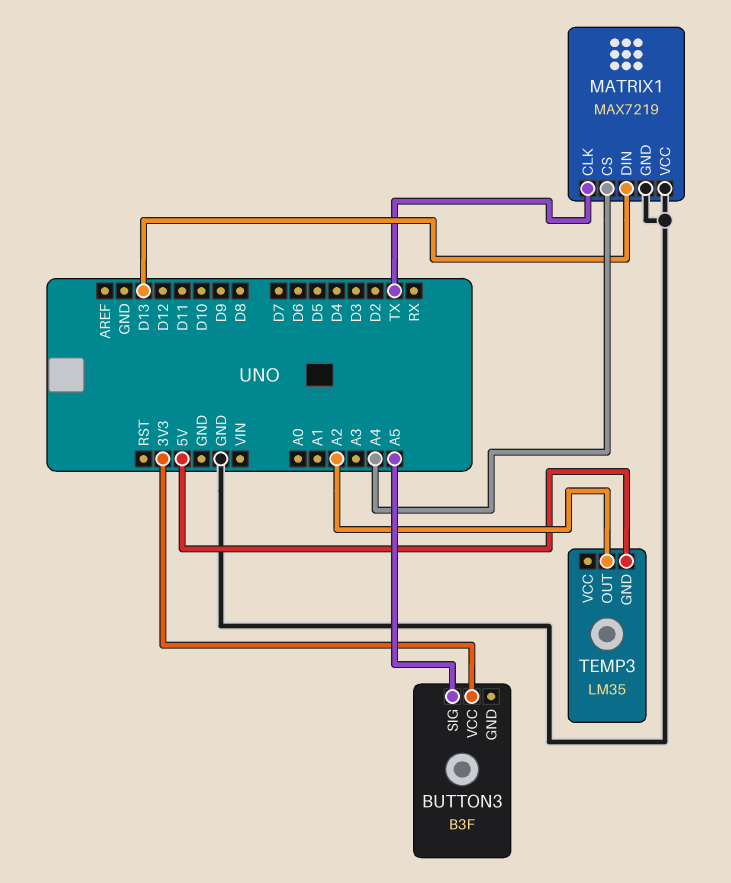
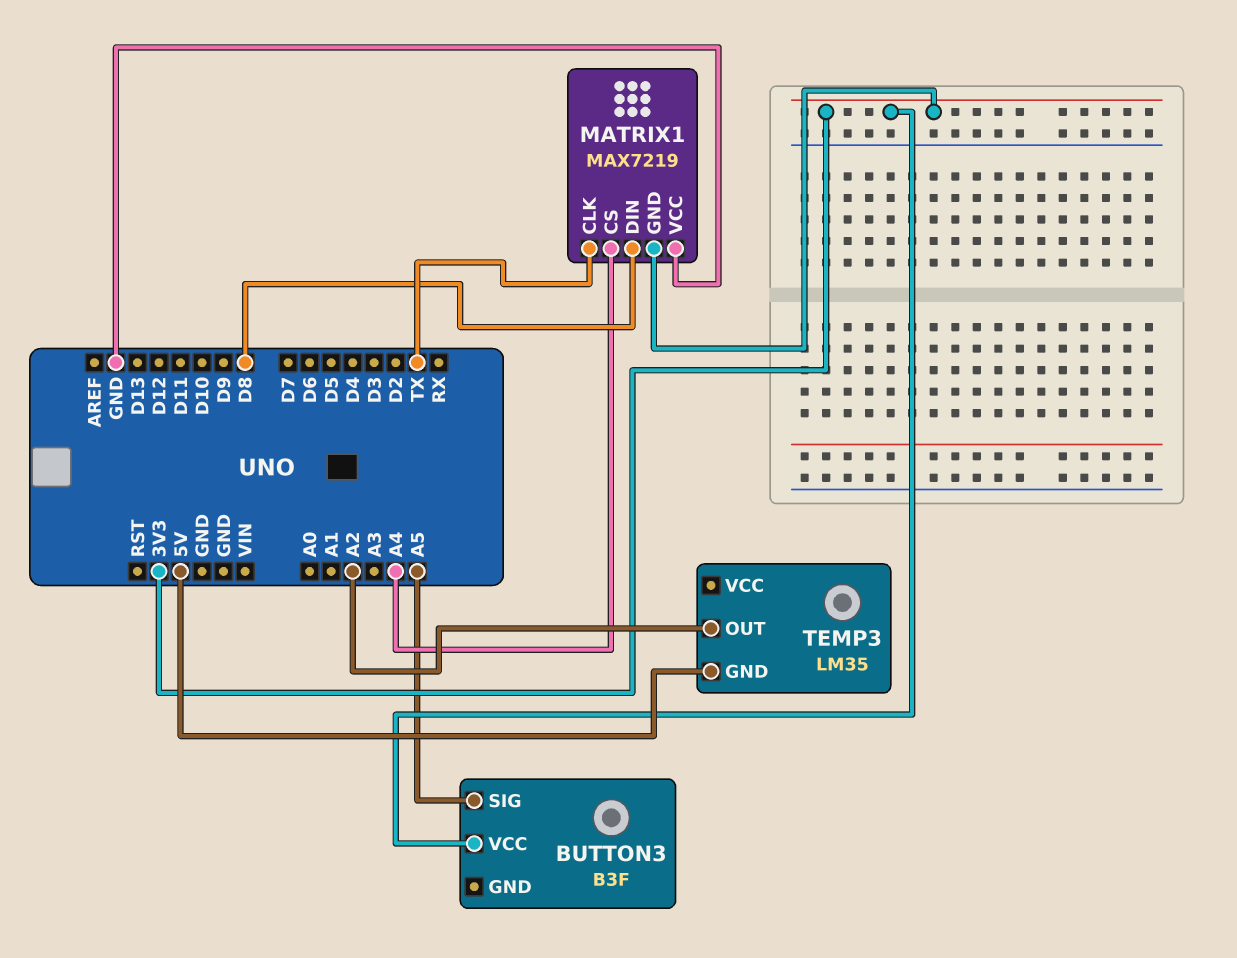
MATRIX1 pin DIN: D13 -> D8
MATRIX1 pin GND: GND -> 3V3

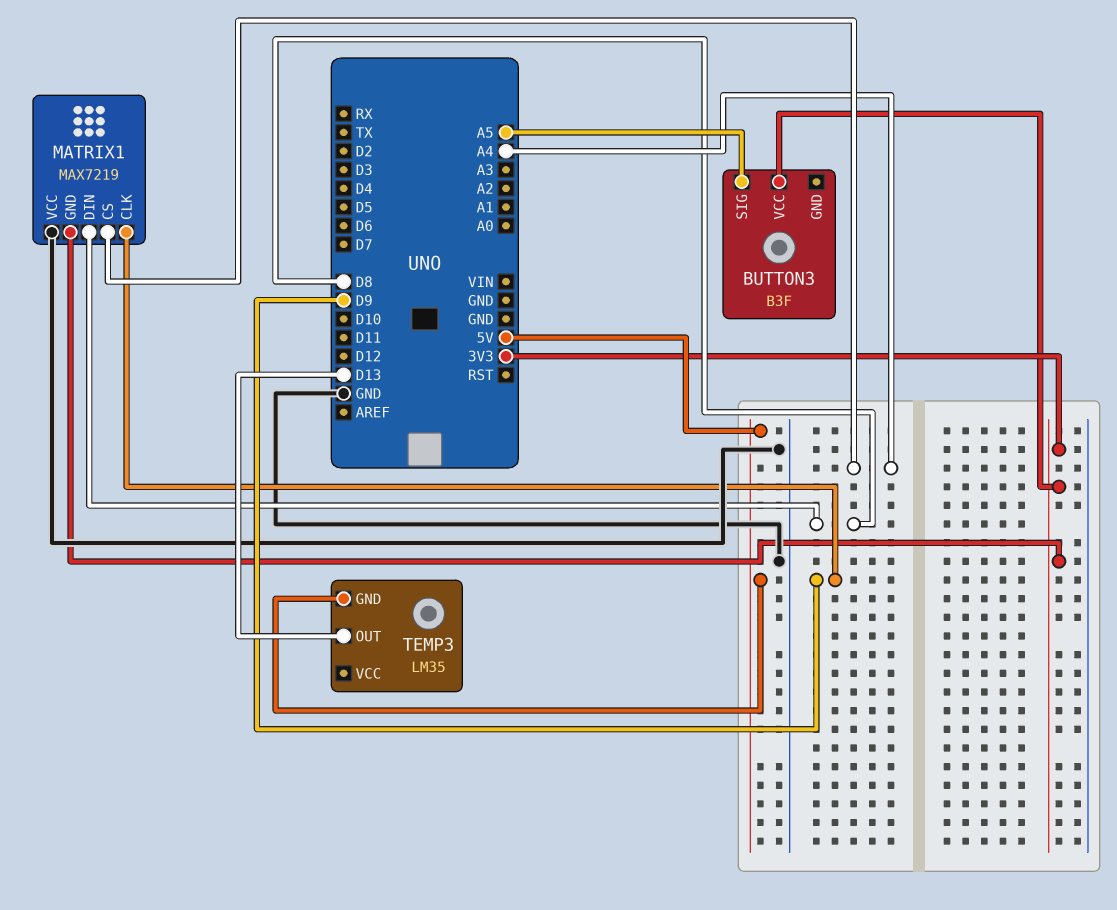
MATRIX1 pin CLK: TX -> D9
TEMP3 pin OUT: A2 -> D13

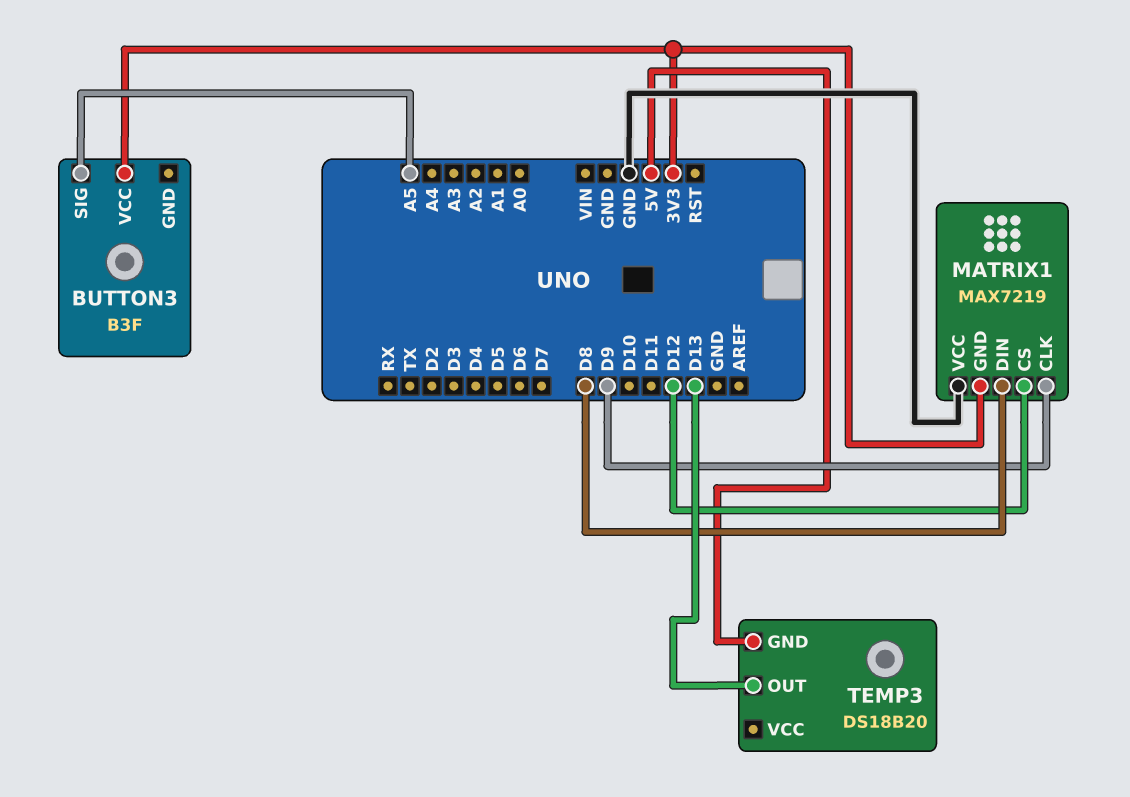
MATRIX1 pin CS: A4 -> D12
TEMP3: LM35 -> DS18B20

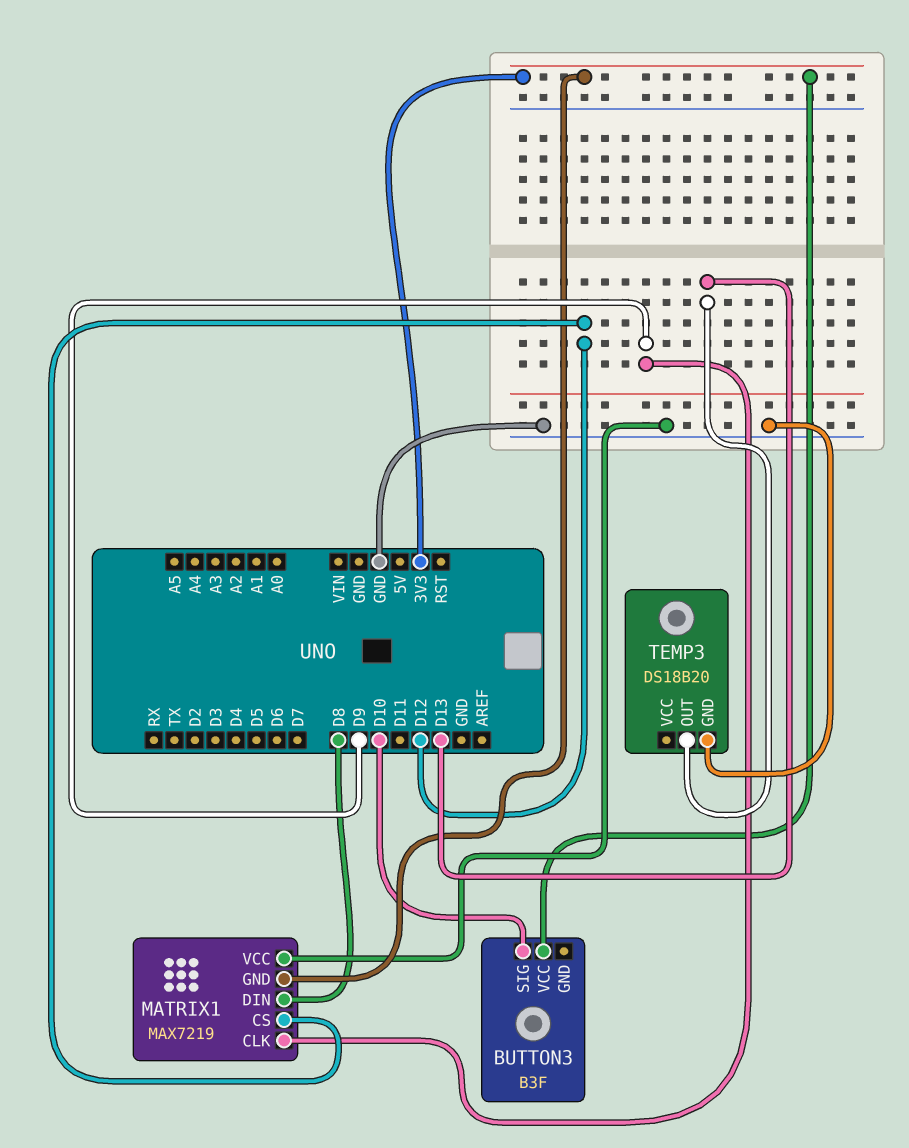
BUTTON3 pin SIG: A5 -> D10
TEMP3 pin GND: 5V -> GND

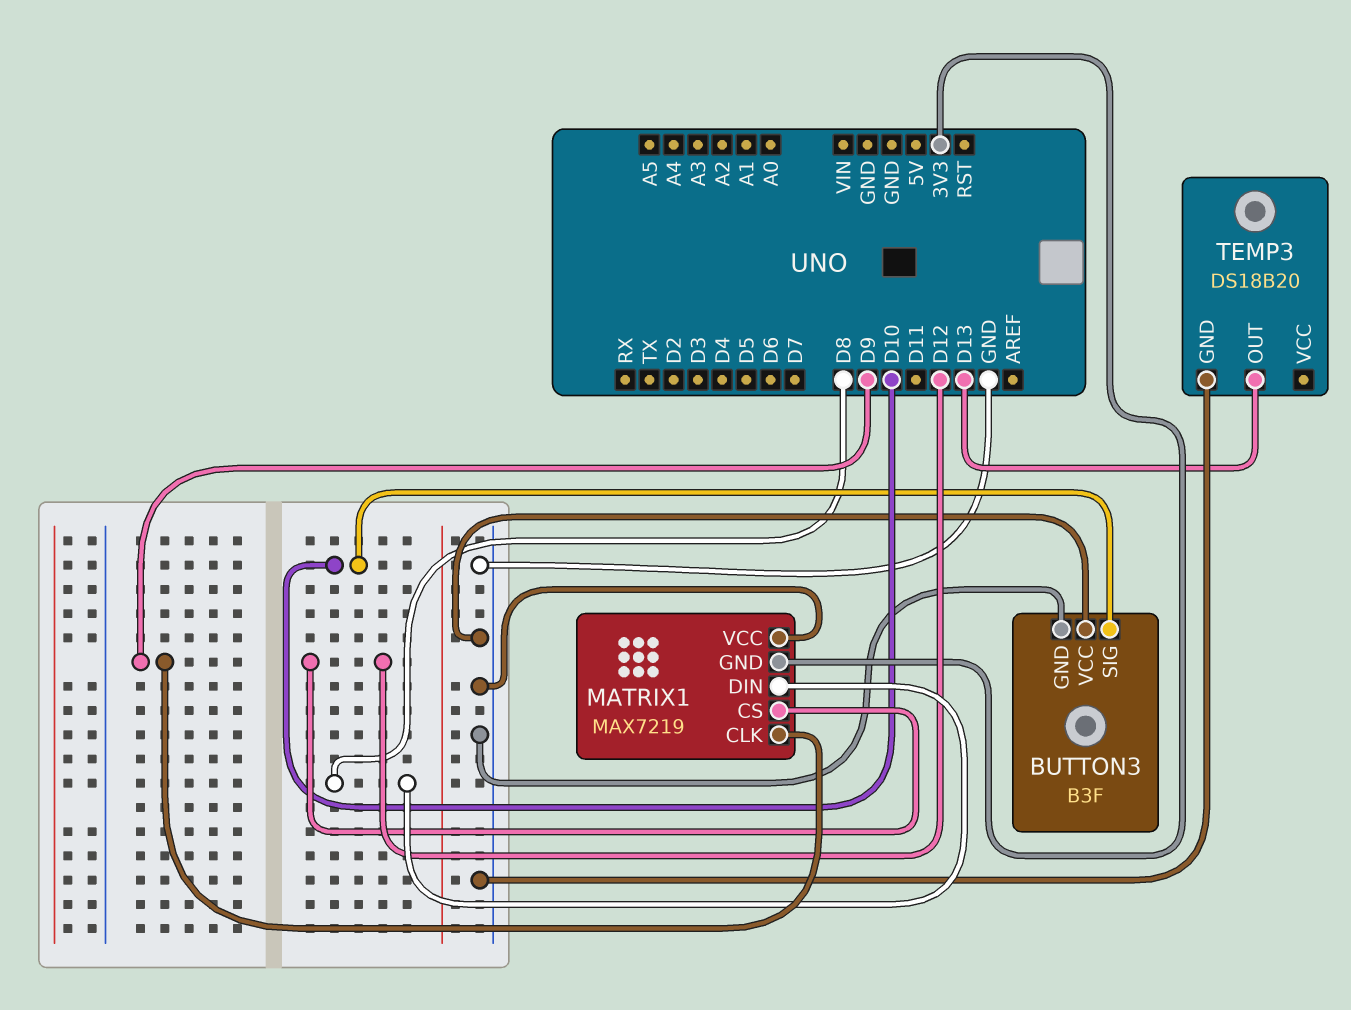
BUTTON3 pin GND: none -> GND
BUTTON3 pin VCC: 3V3 -> GND

